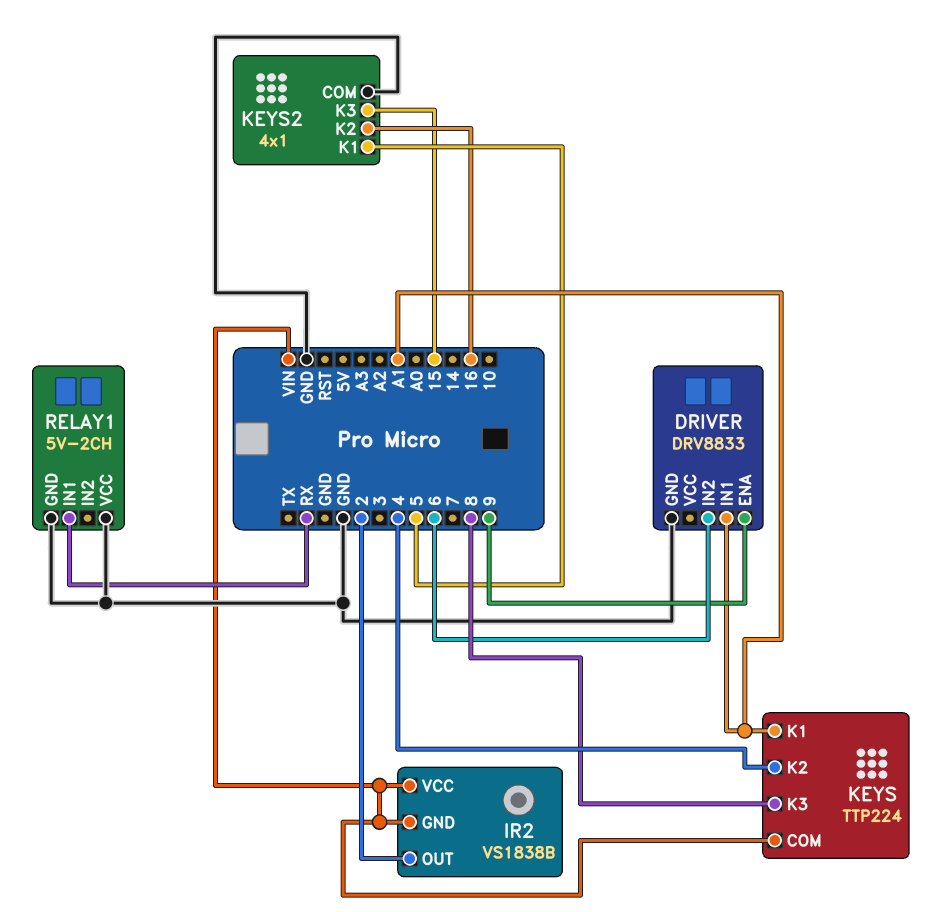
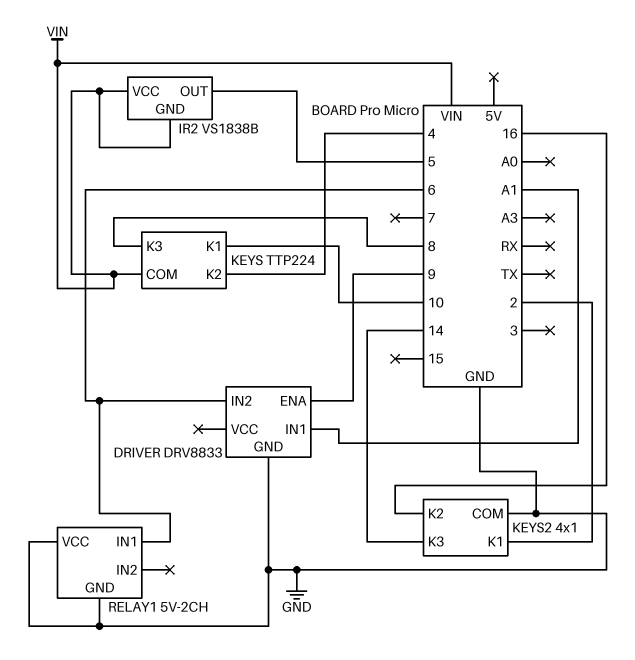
IR2 pin OUT: 2 -> 5
KEYS pin K1: A1 -> 10
KEYS2 pin K1: 5 -> 2
KEYS2 pin K3: 15 -> 14
RELAY1 pin IN1: RX -> 6

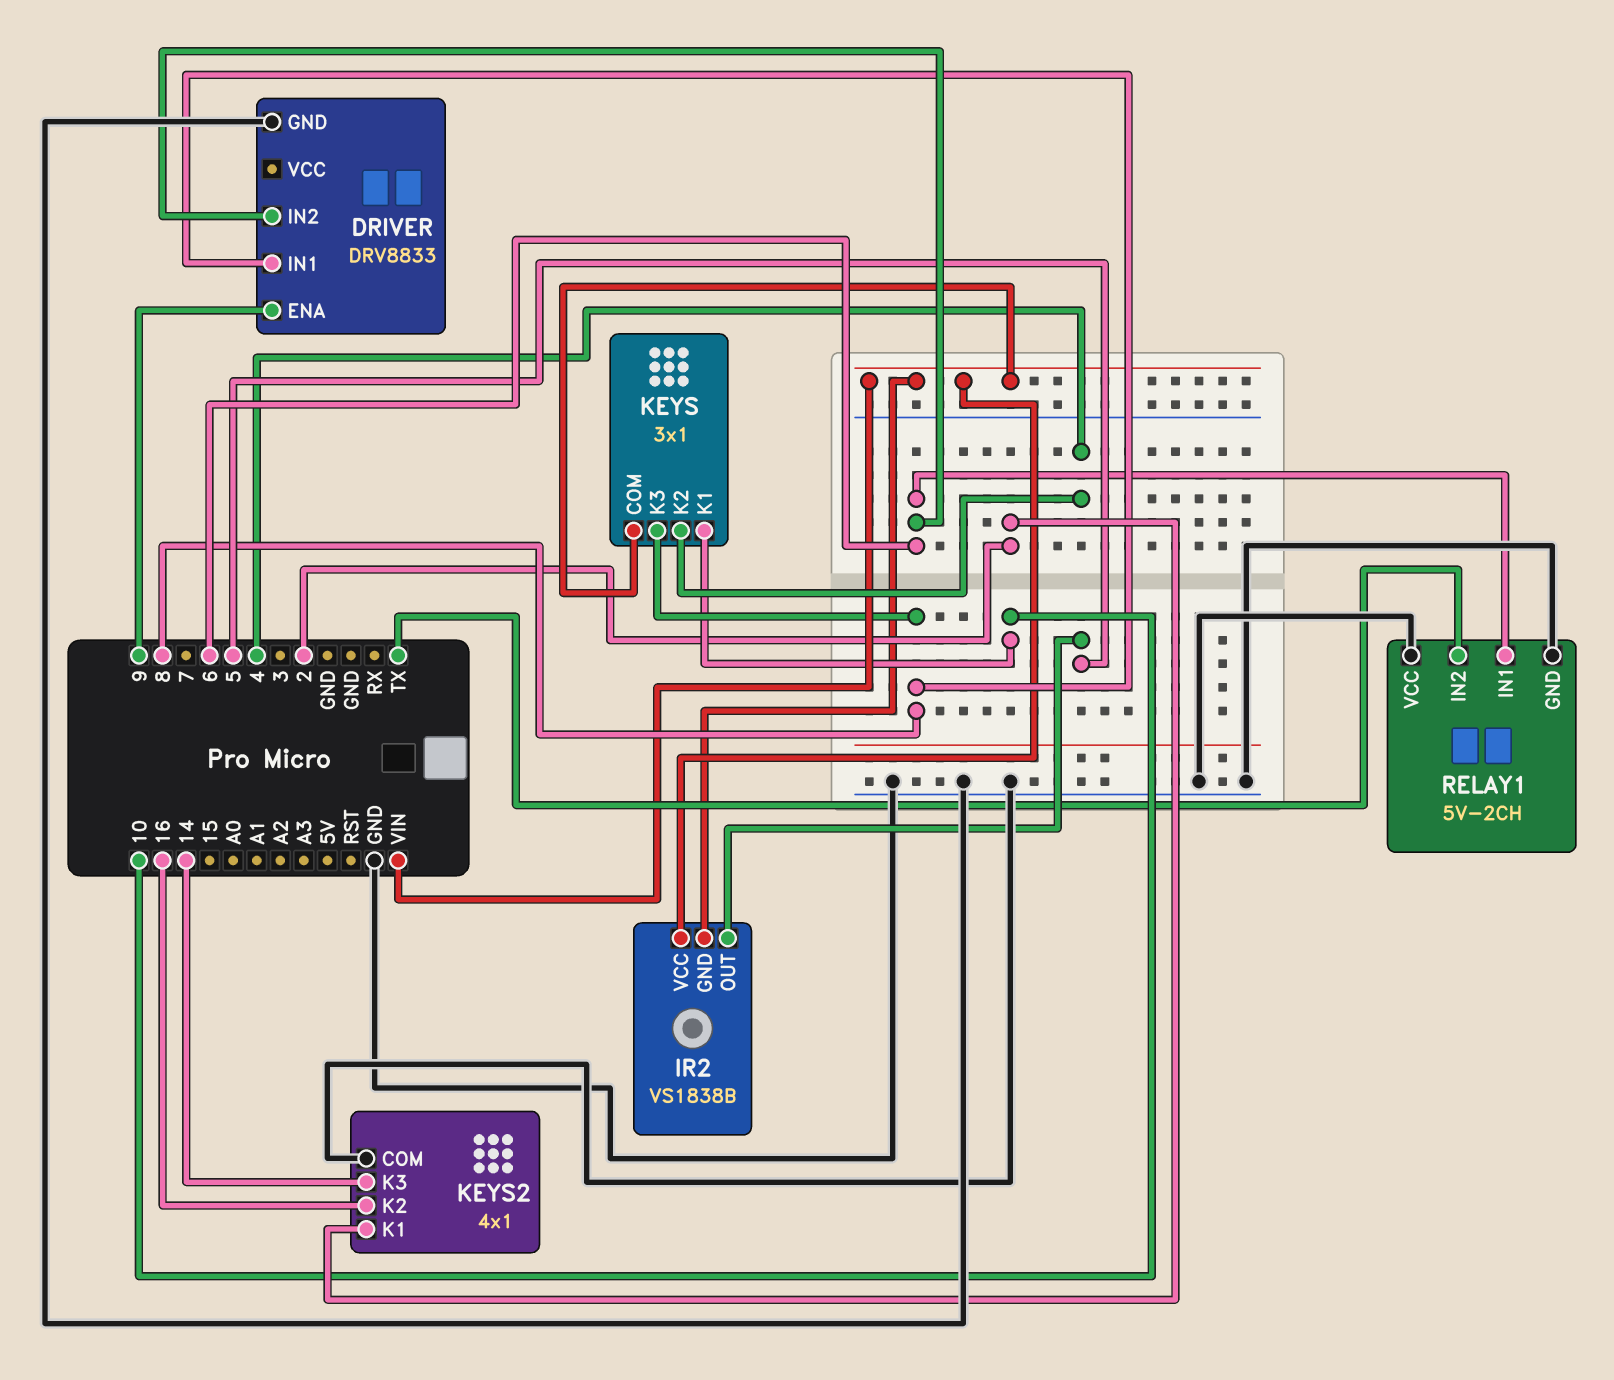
DRIVER pin IN1: A1 -> 8
KEYS: TTP224 -> 3x1
RELAY1 pin IN2: none -> TX

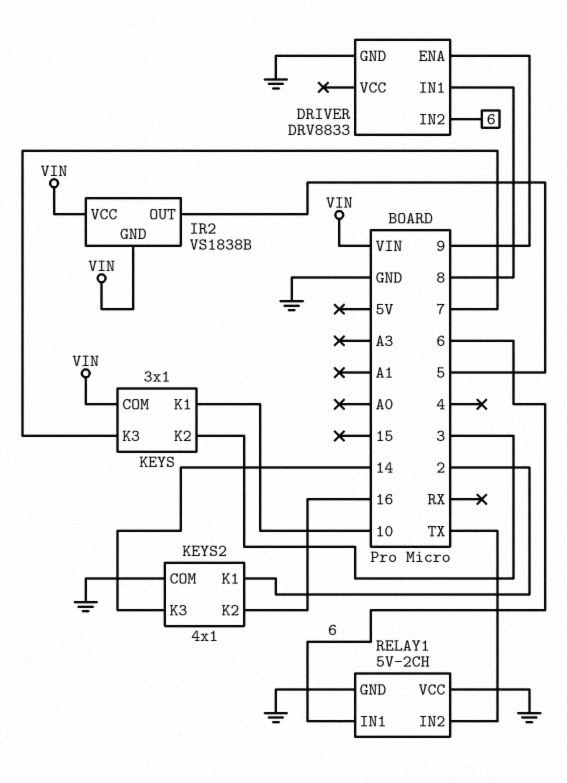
KEYS pin K2: 4 -> 3
KEYS pin K3: 8 -> 7

